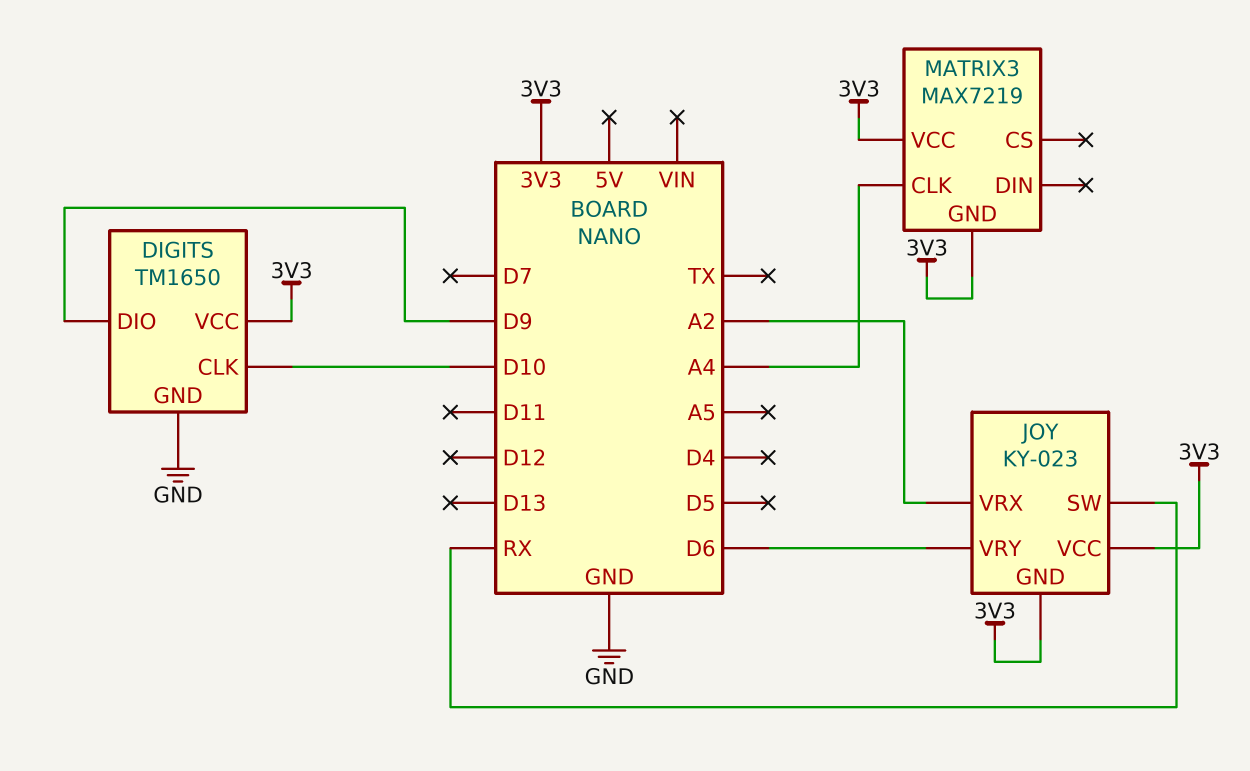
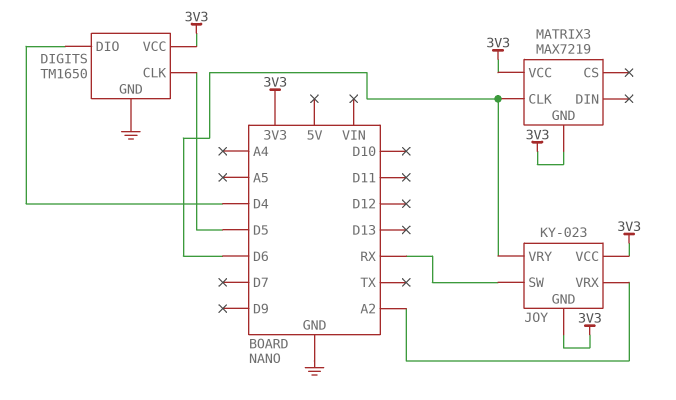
DIGITS pin CLK: D10 -> D5
DIGITS pin DIO: D9 -> D4
MATRIX3 pin CLK: A4 -> D6

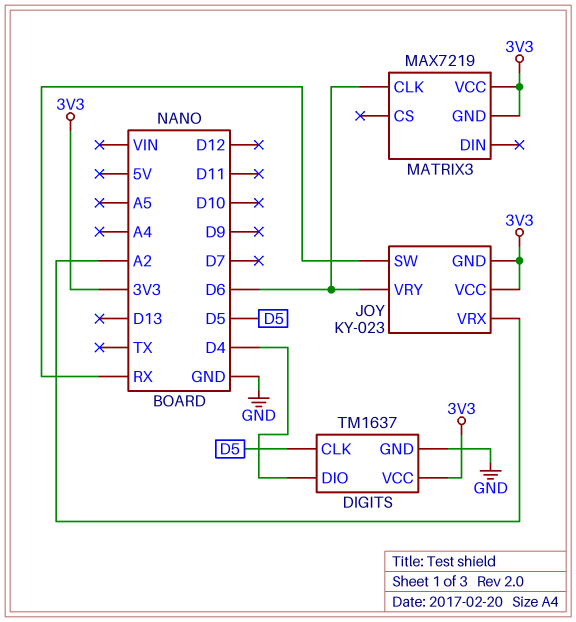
DIGITS: TM1650 -> TM1637

